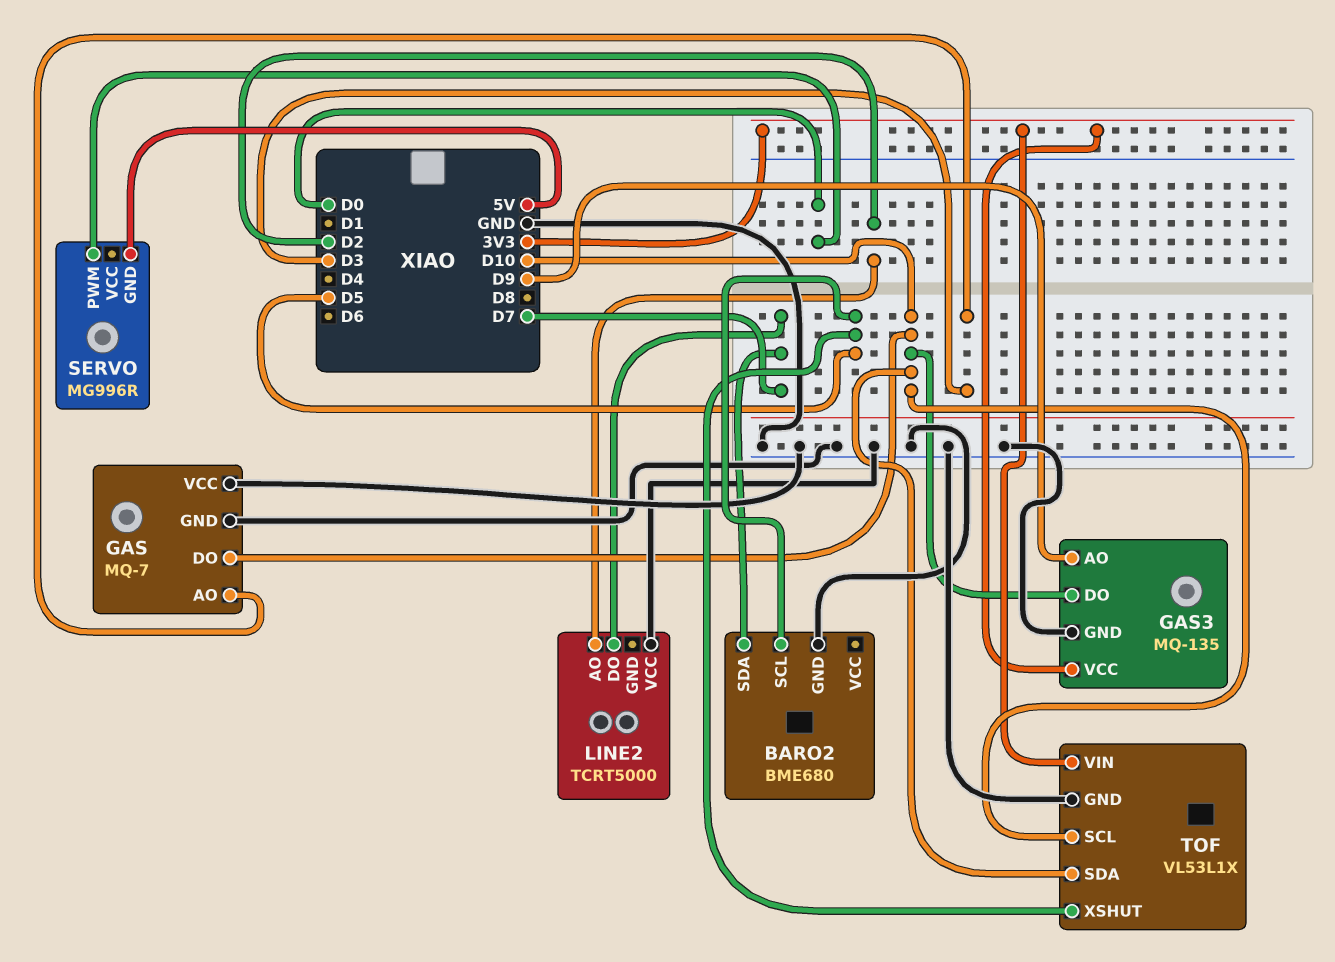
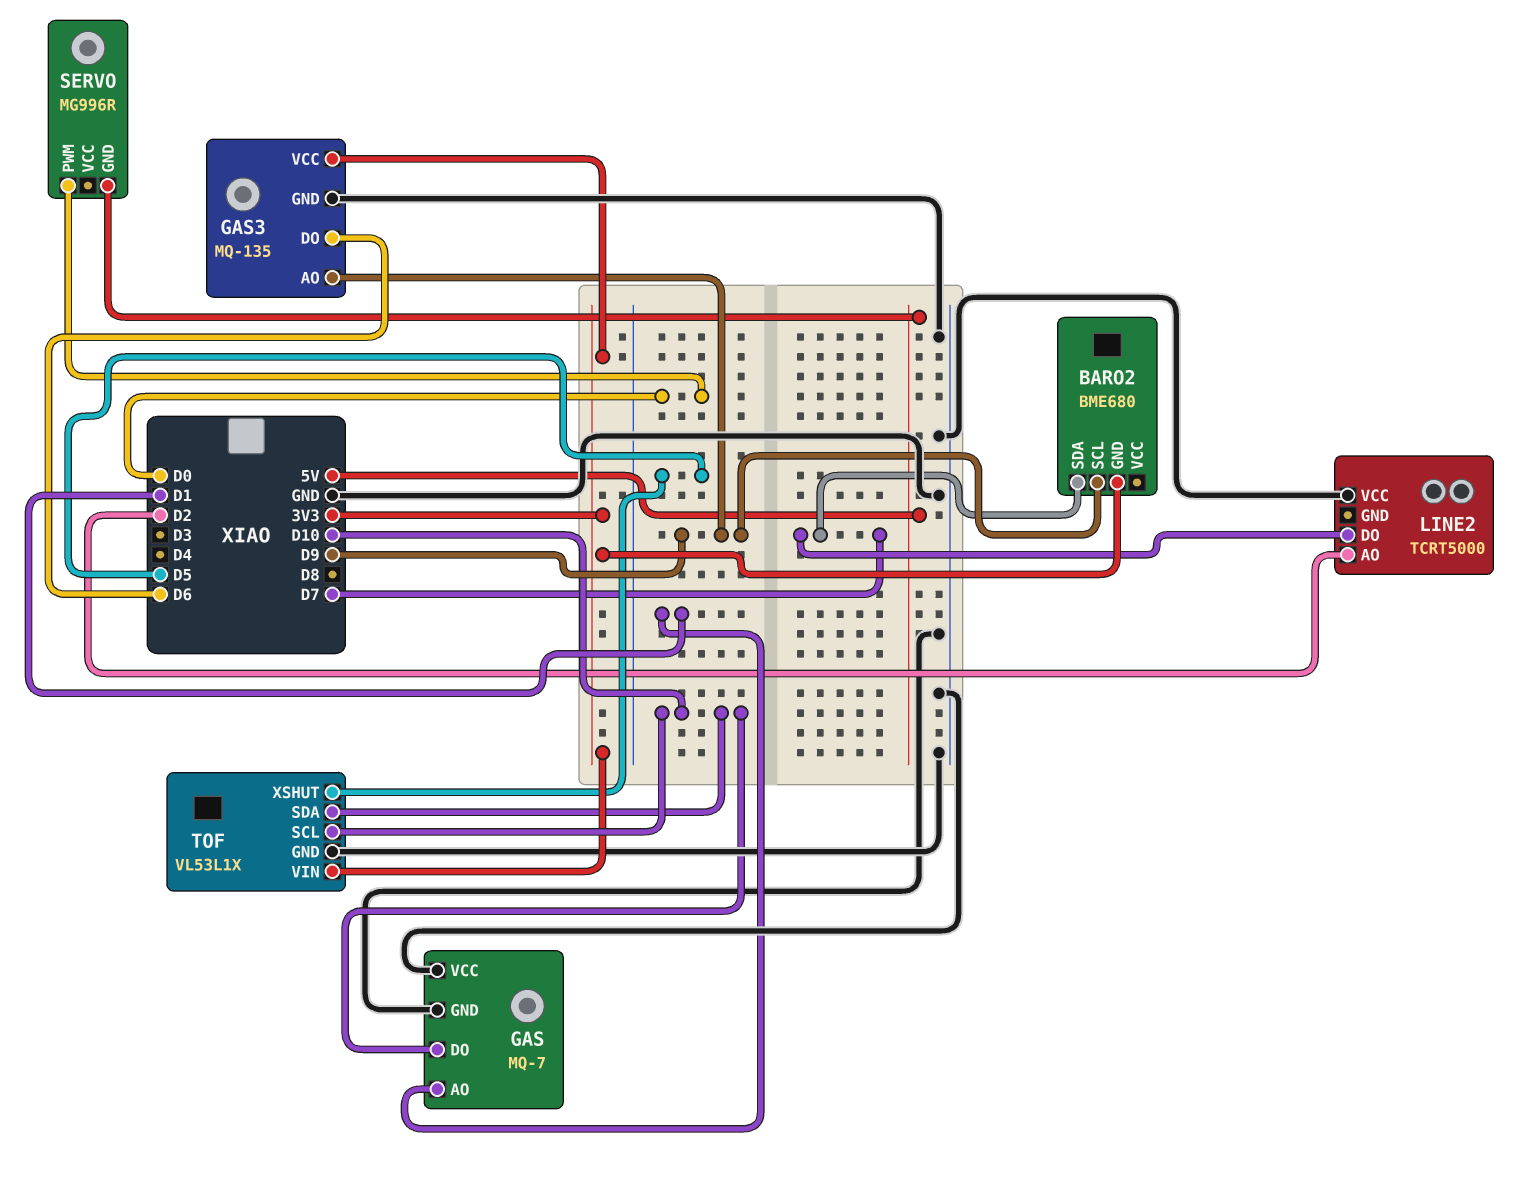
BARO2 pin GND: GND -> 3V3
BARO2 pin SCL: D5 -> D9
GAS pin AO: D3 -> D1
GAS3 pin DO: D10 -> D6

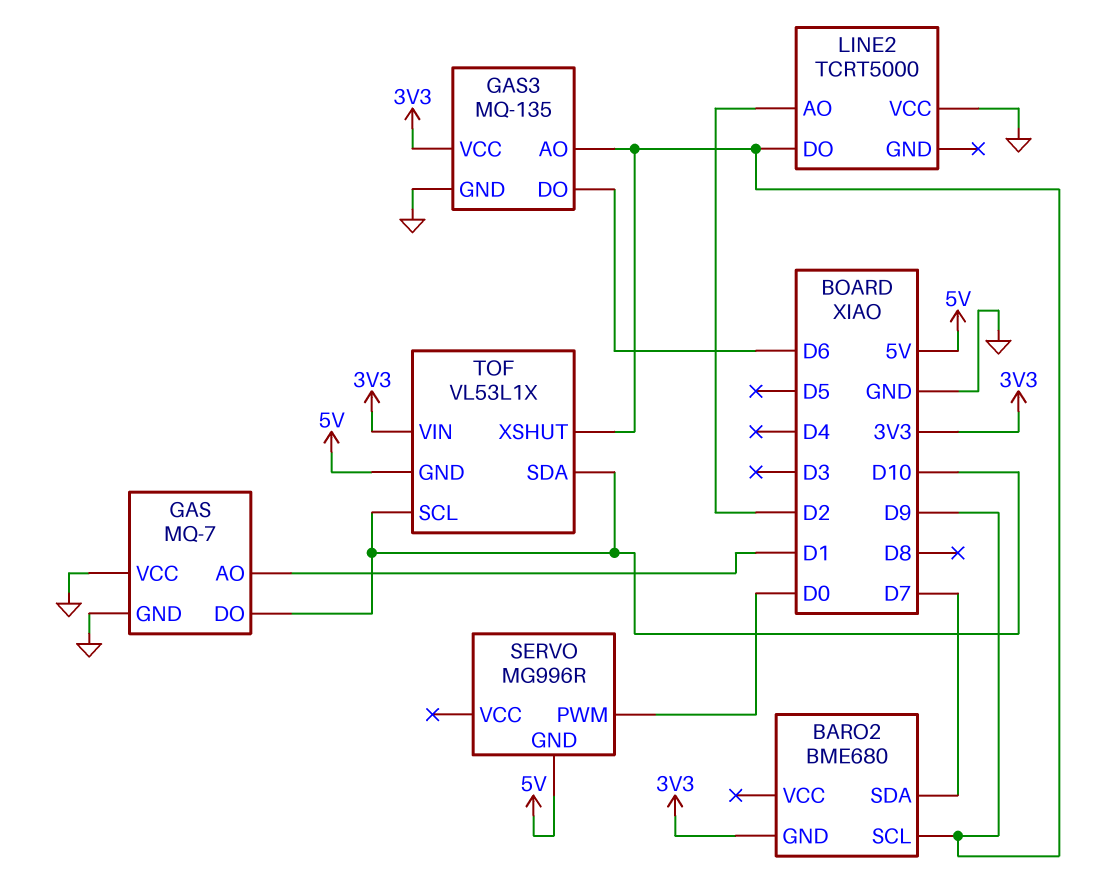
LINE2 pin DO: D7 -> D9
TOF pin GND: GND -> 5V
TOF pin XSHUT: D5 -> D9

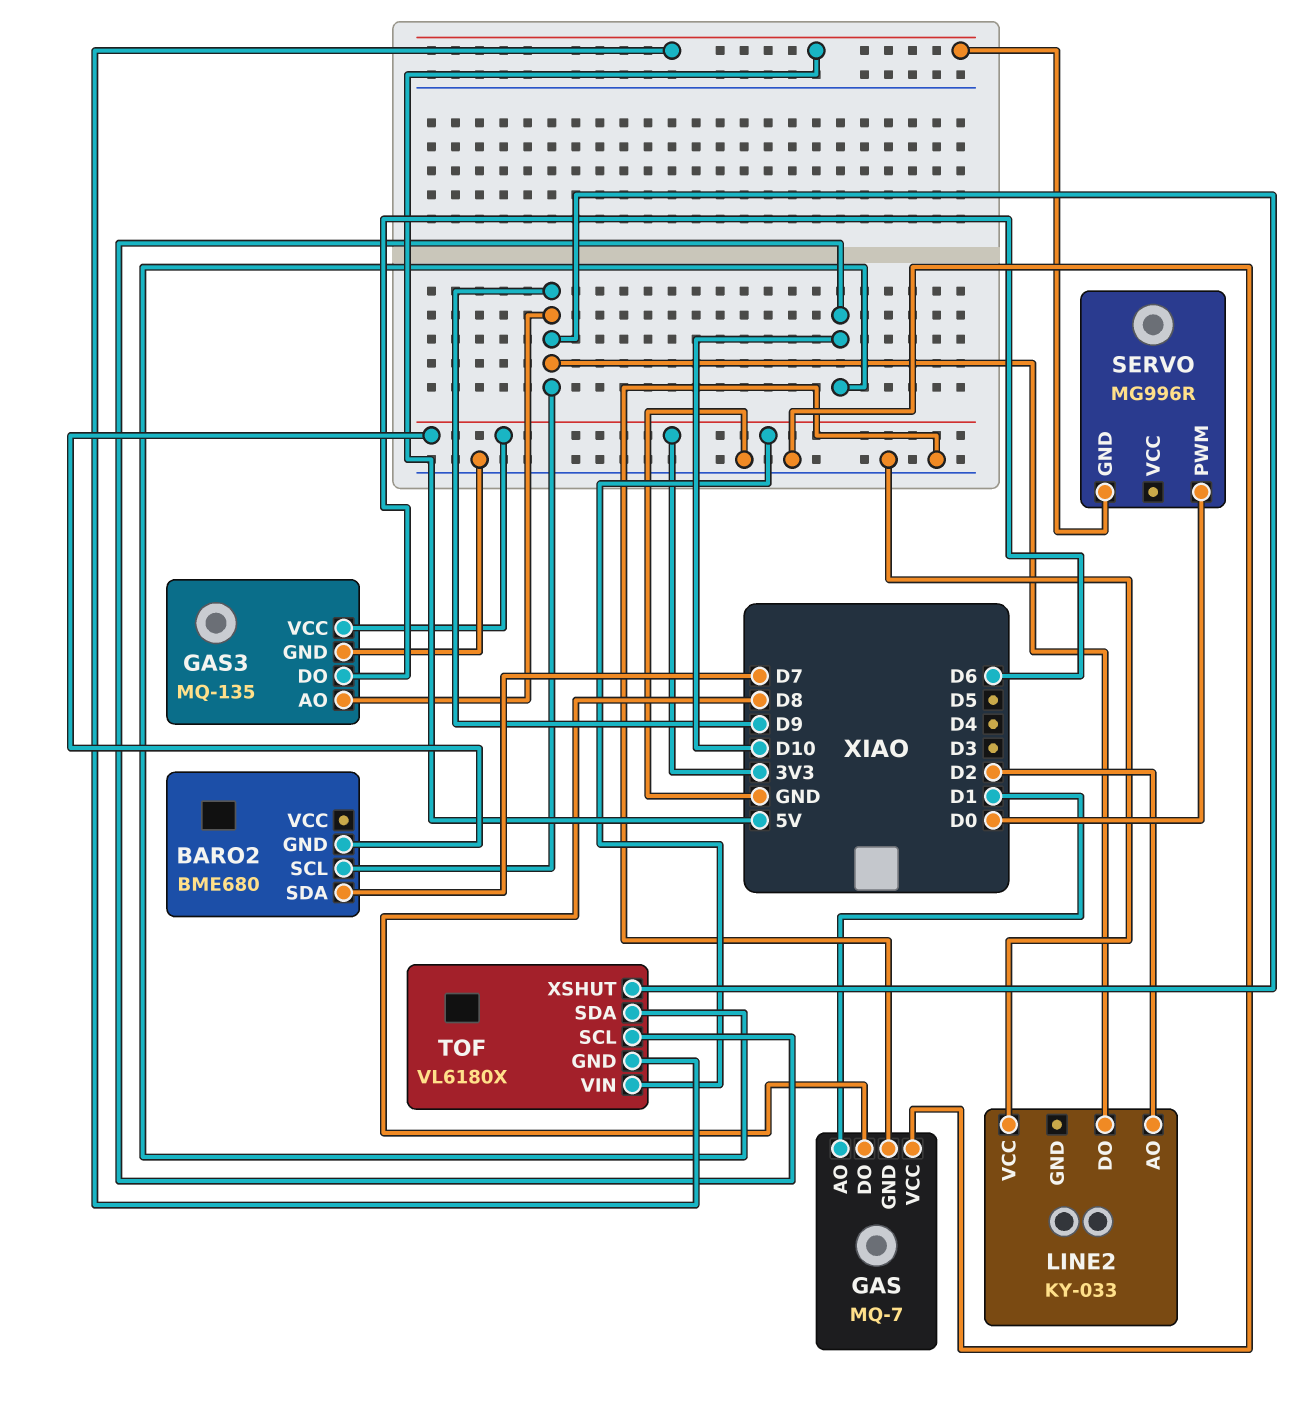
GAS pin DO: D10 -> D8
LINE2: TCRT5000 -> KY-033
TOF: VL53L1X -> VL6180X

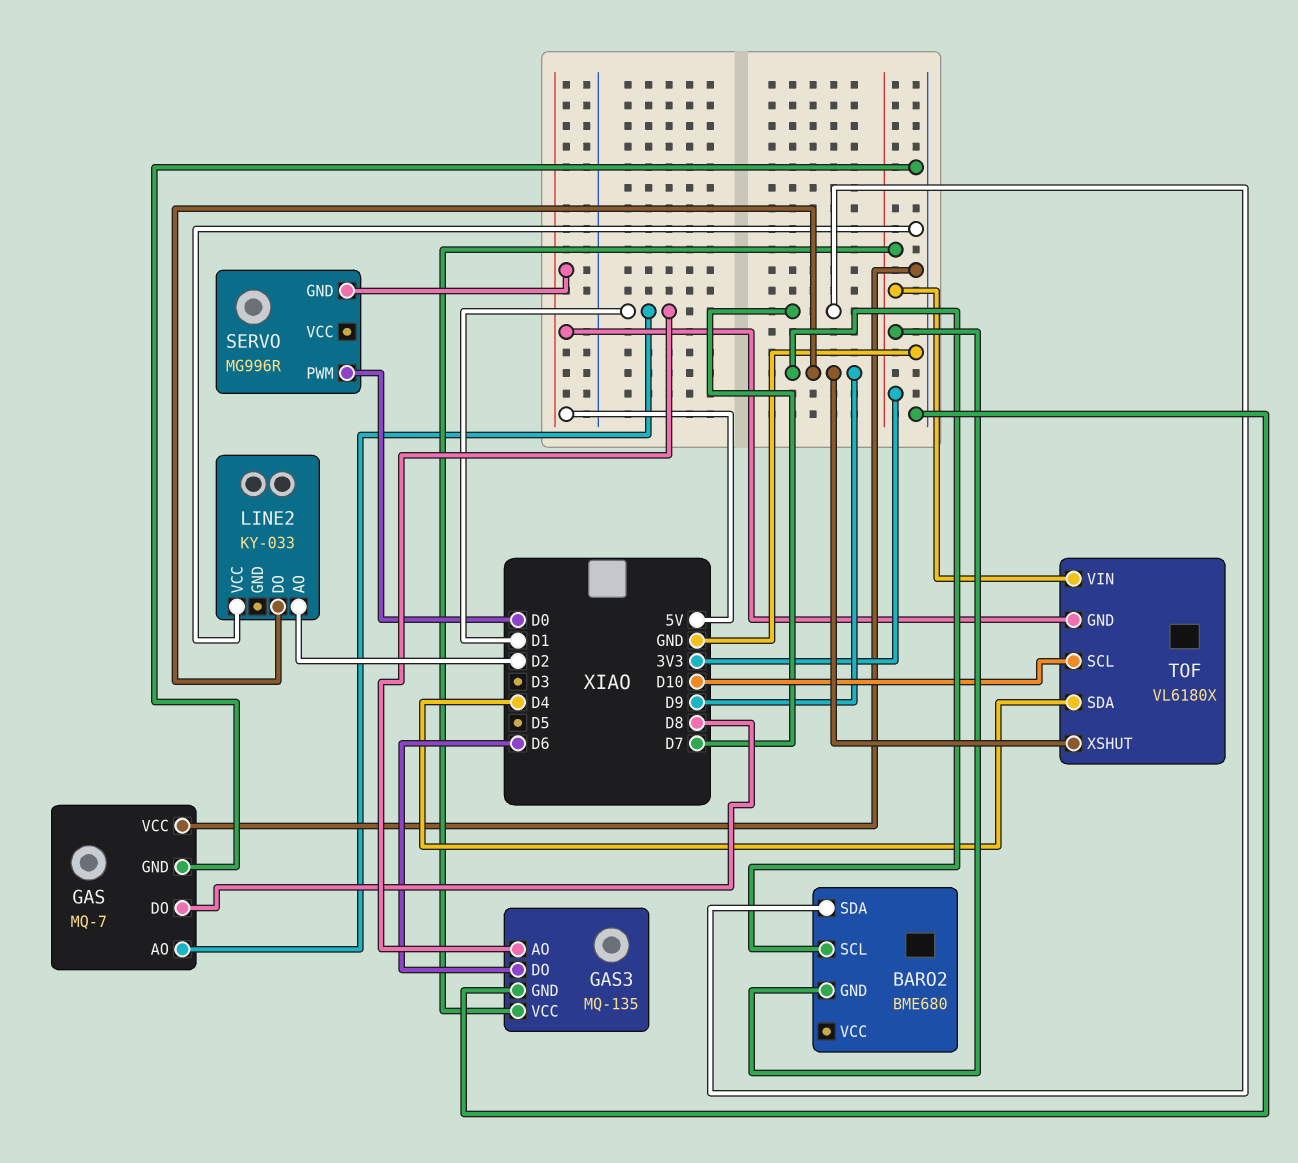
GAS3 pin AO: D9 -> D1
TOF pin SDA: D10 -> D4

